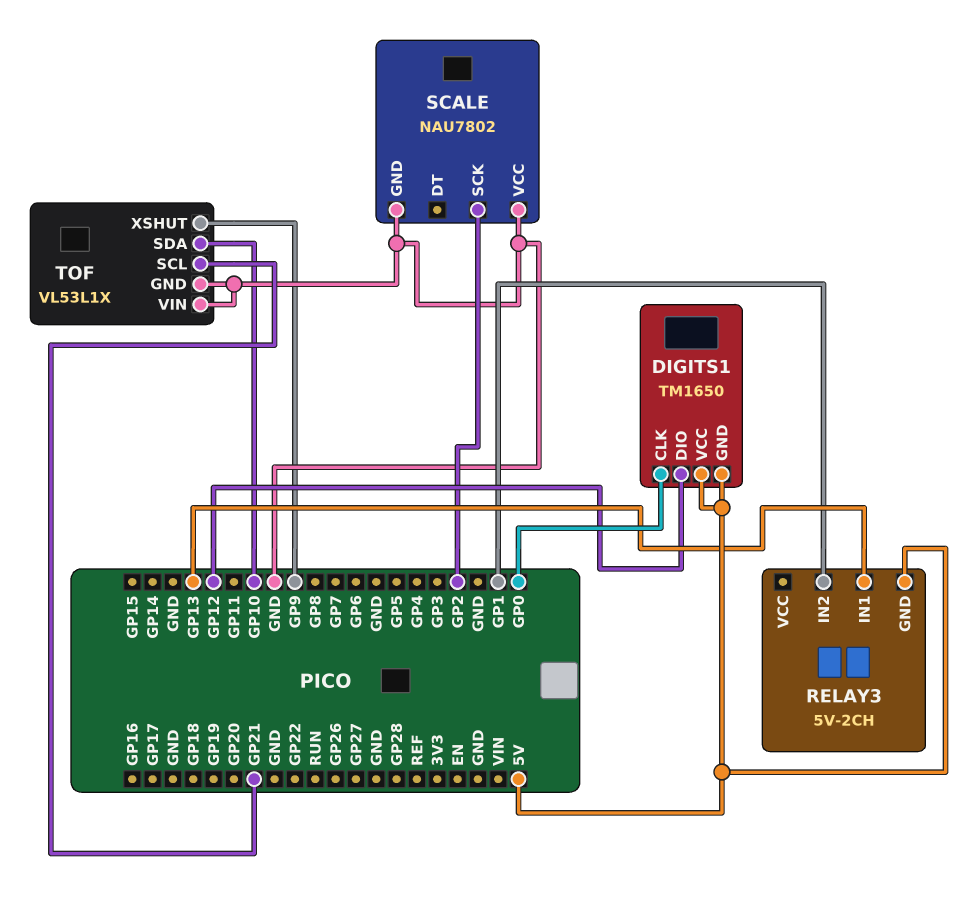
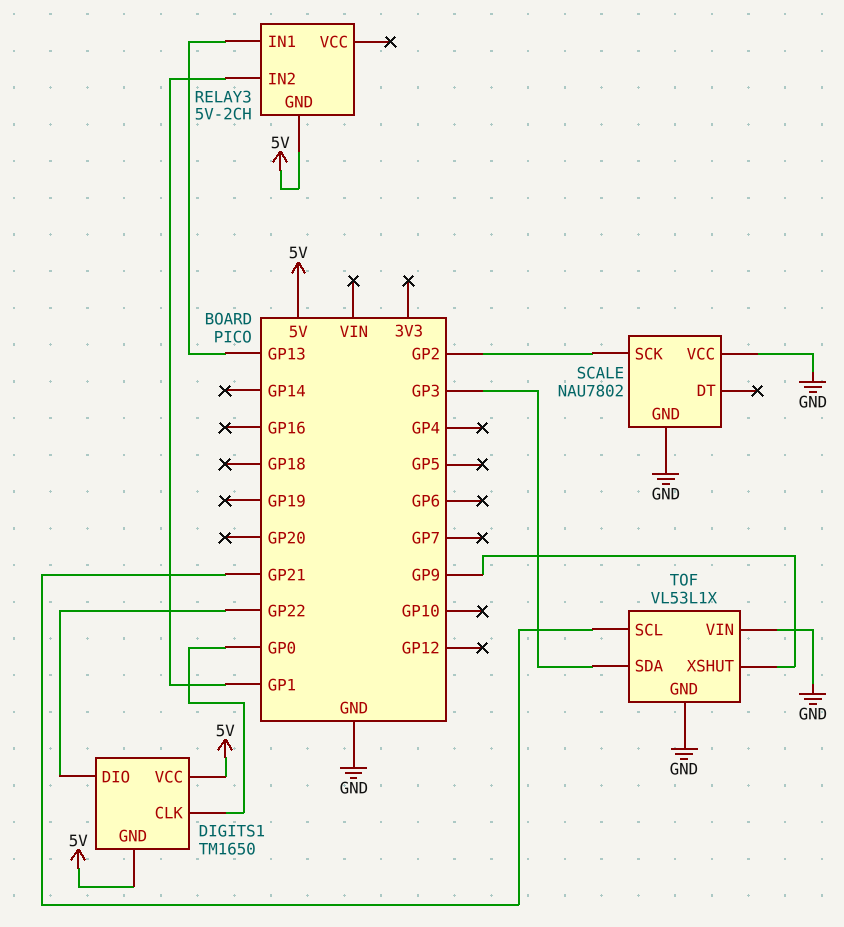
DIGITS1 pin DIO: GP12 -> GP22
TOF pin SDA: GP10 -> GP3

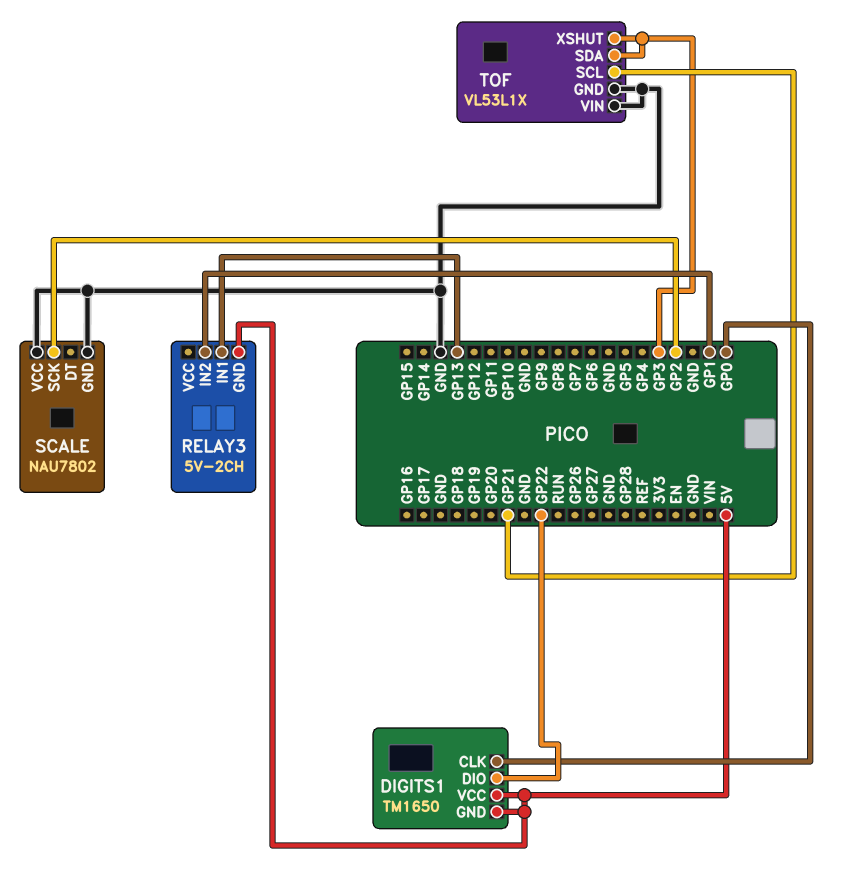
TOF pin XSHUT: GP9 -> GP3

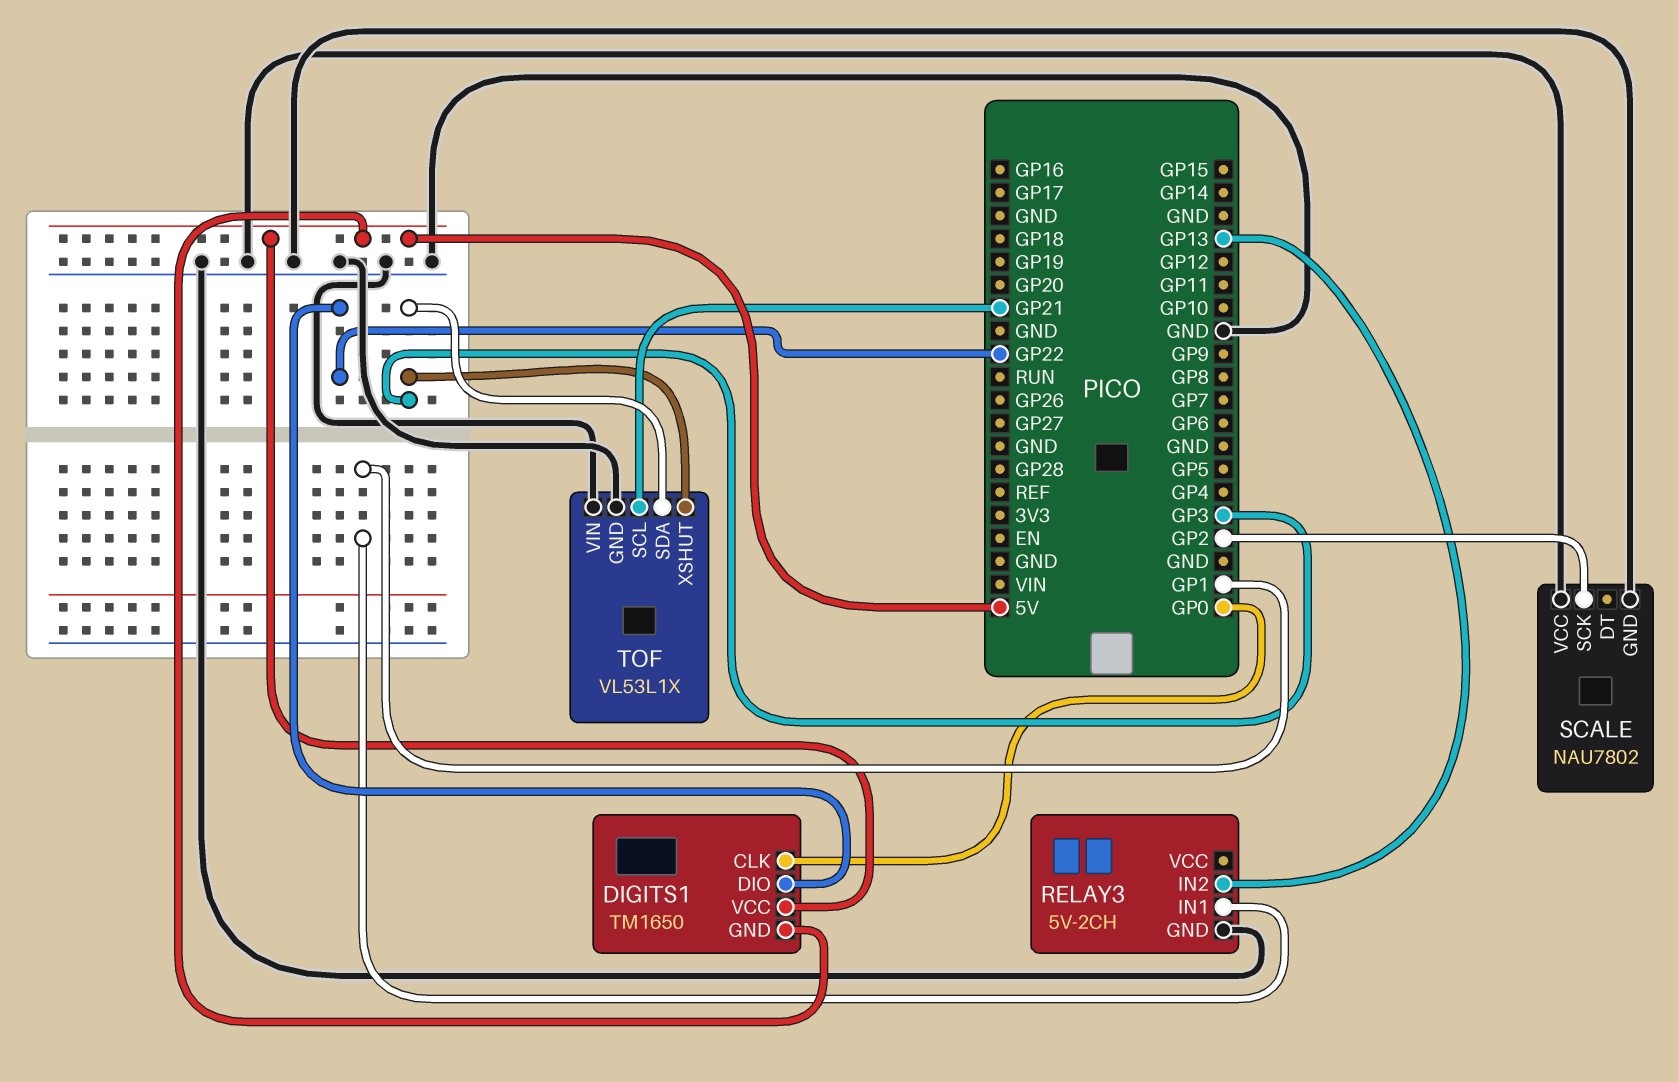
RELAY3 pin GND: 5V -> GND
RELAY3 pin IN1: GP13 -> GP1
RELAY3 pin IN2: GP1 -> GP13

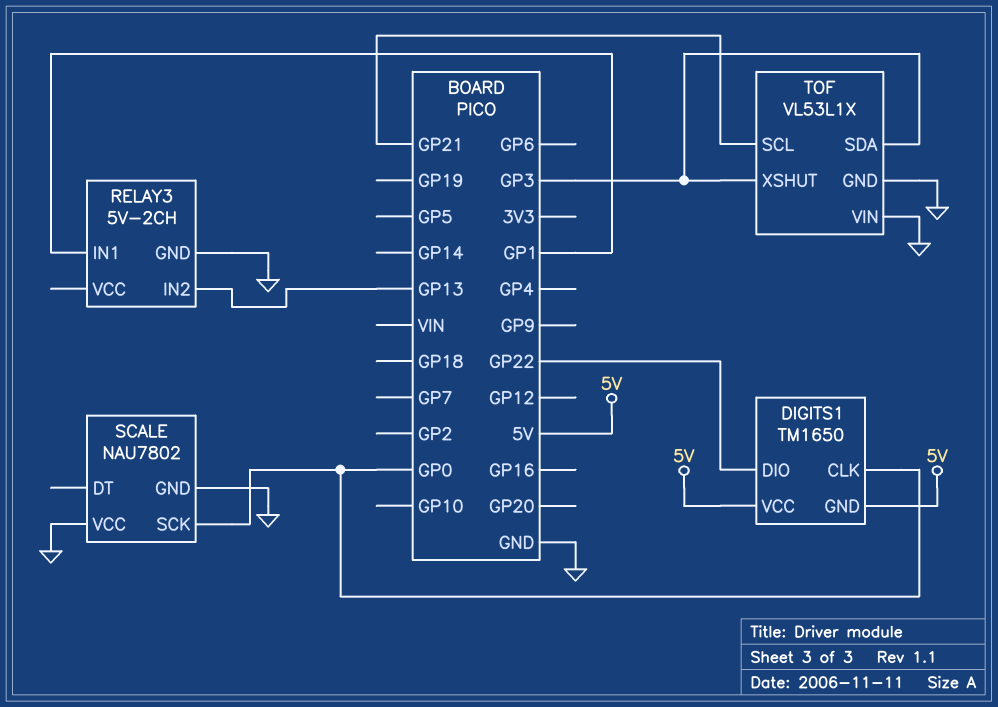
SCALE pin SCK: GP2 -> GP0

